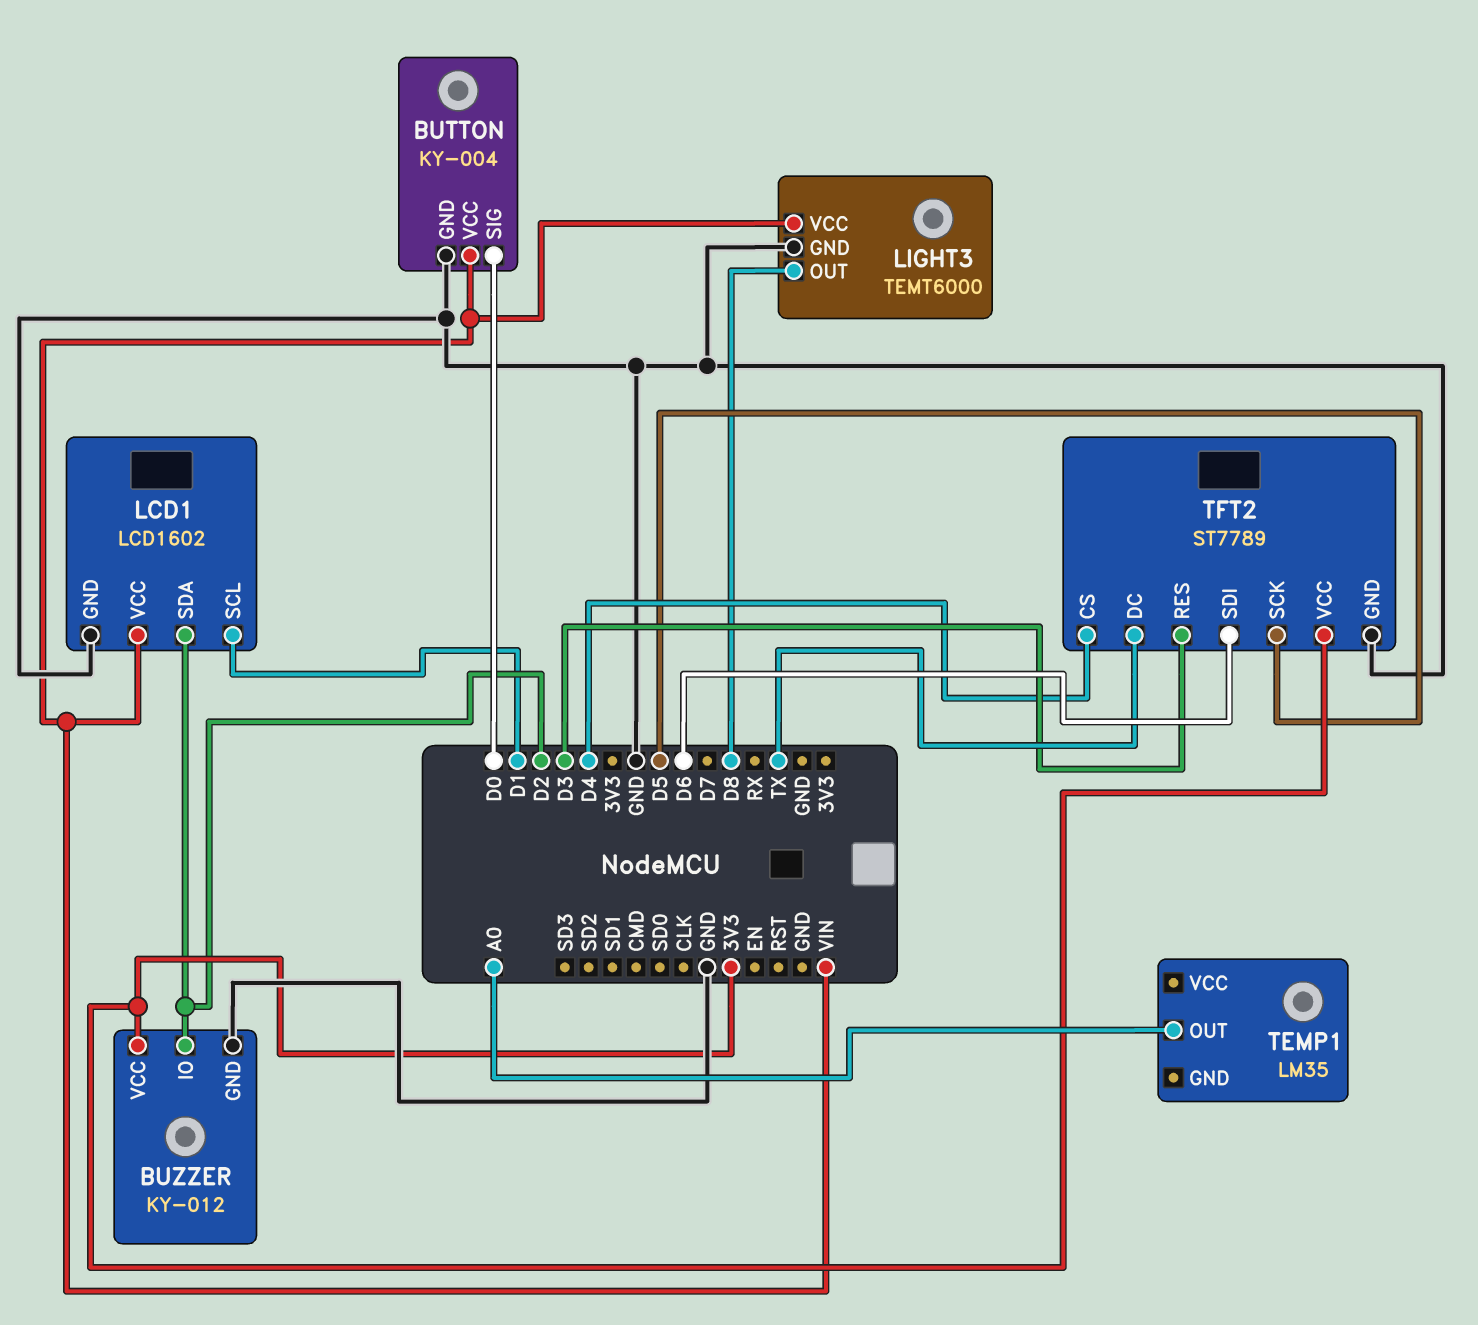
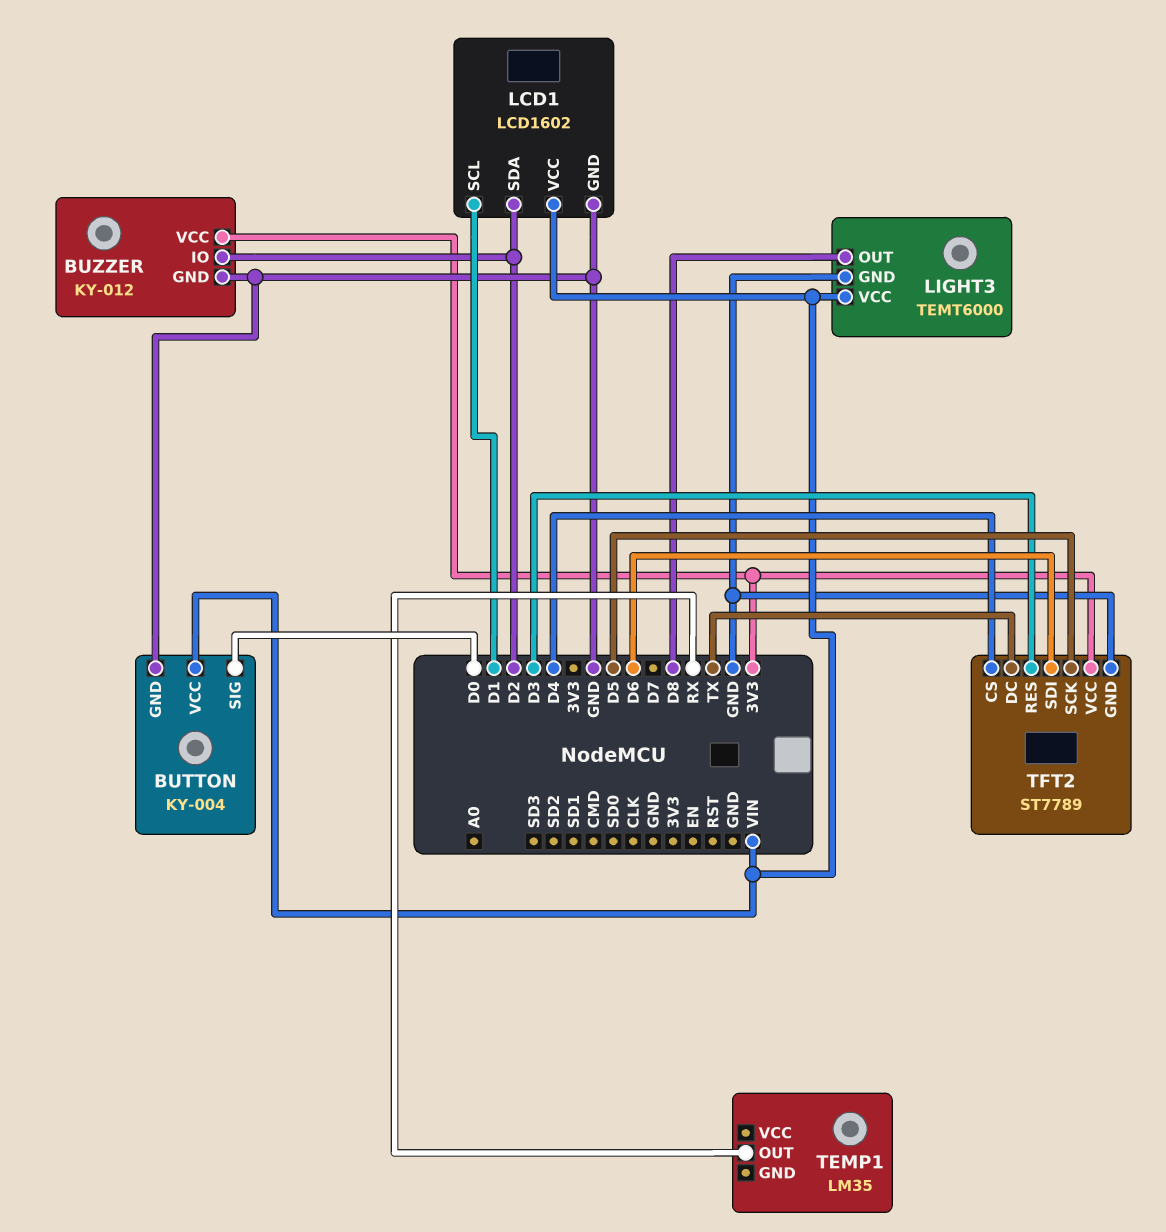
TEMP1 pin OUT: A0 -> RX

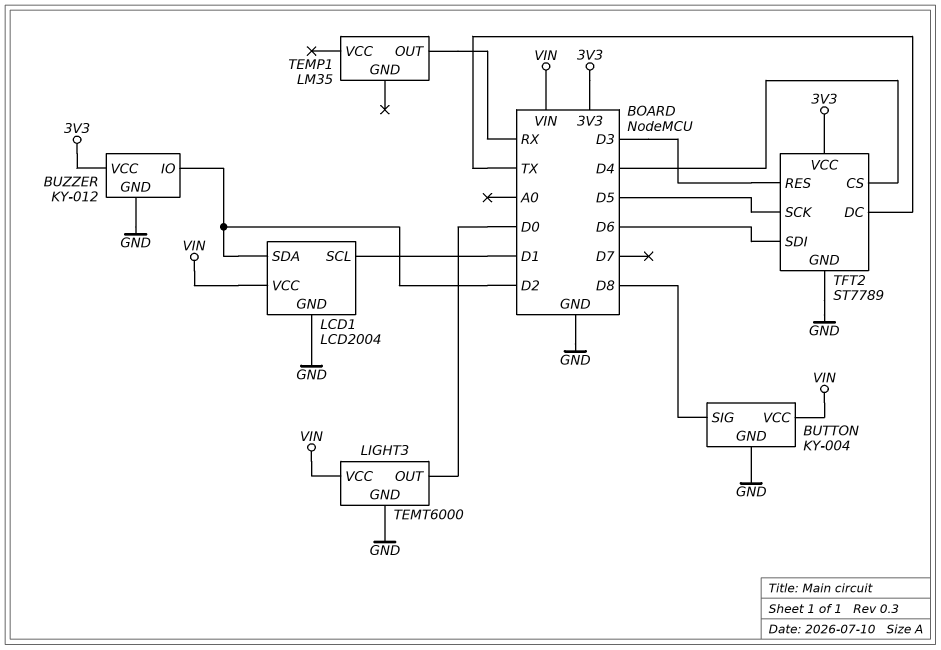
BUTTON pin SIG: D0 -> D8
LCD1: LCD1602 -> LCD2004
LIGHT3 pin OUT: D8 -> D0

